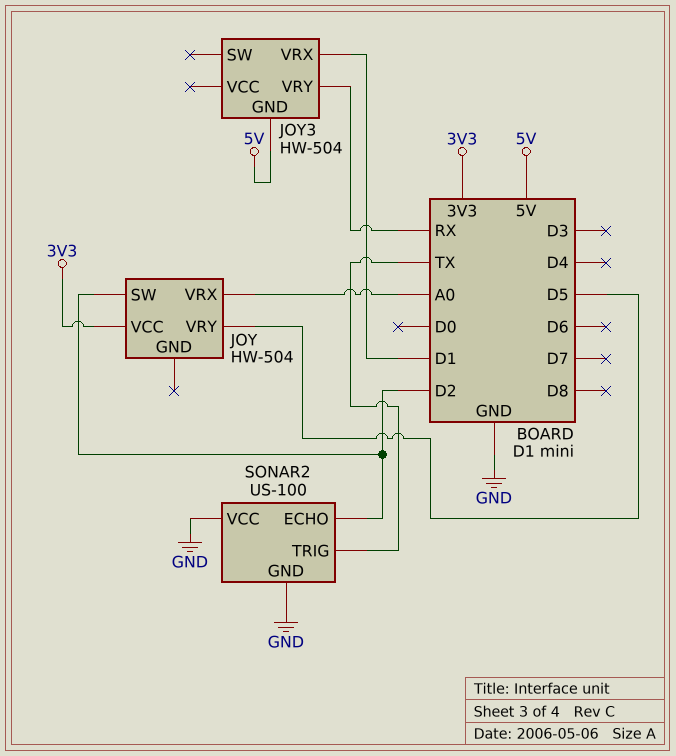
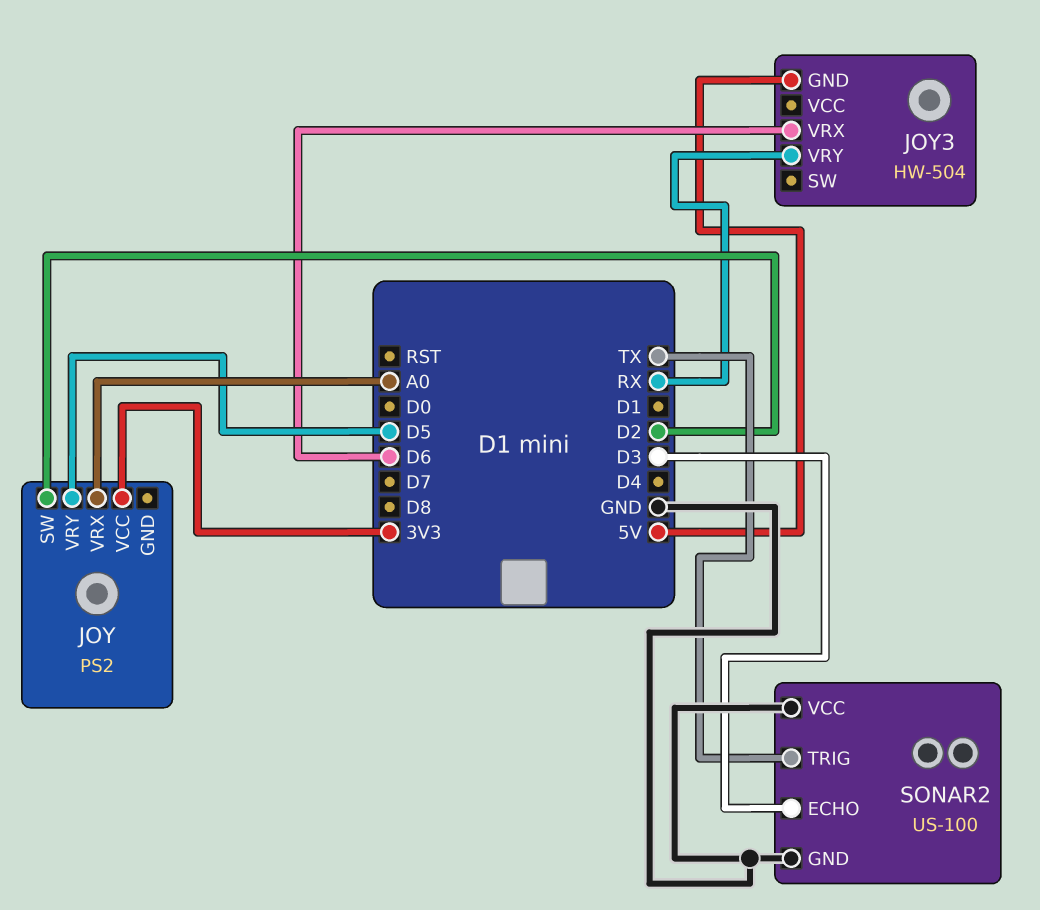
JOY: HW-504 -> PS2
JOY3 pin VRX: D1 -> D6
SONAR2 pin ECHO: D2 -> D3

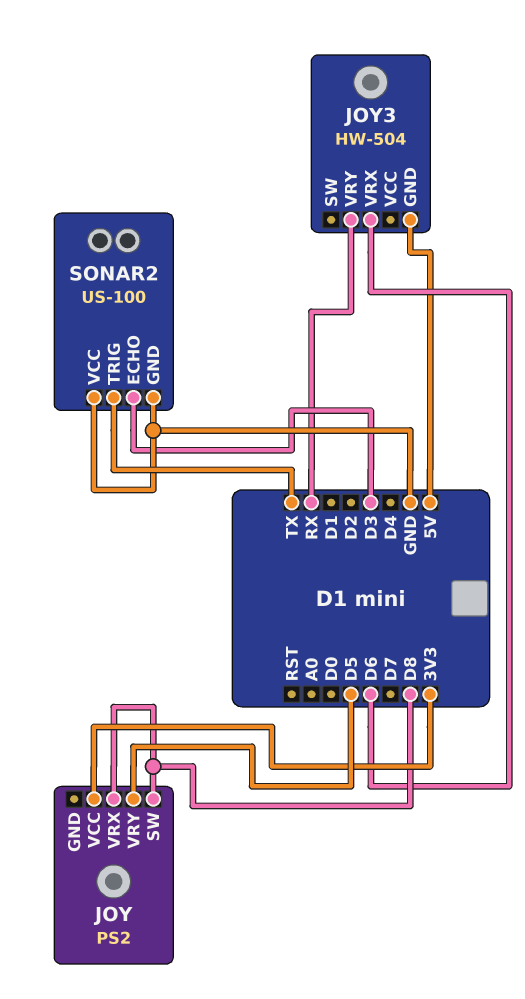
JOY pin SW: D2 -> D8
JOY pin VRX: A0 -> D8

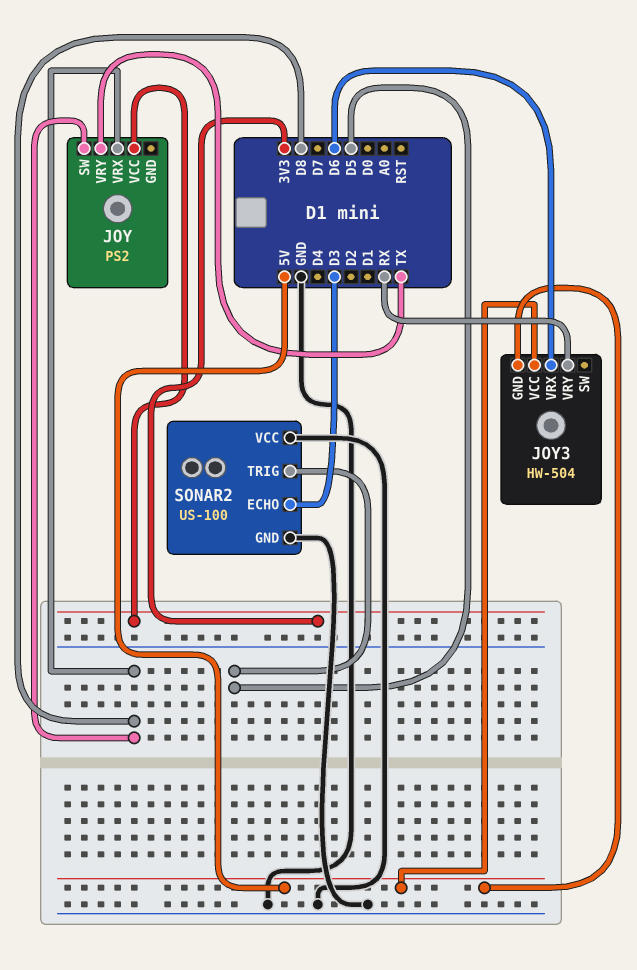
JOY pin VRY: D5 -> TX
JOY3 pin VCC: none -> 5V
SONAR2 pin TRIG: TX -> D5

